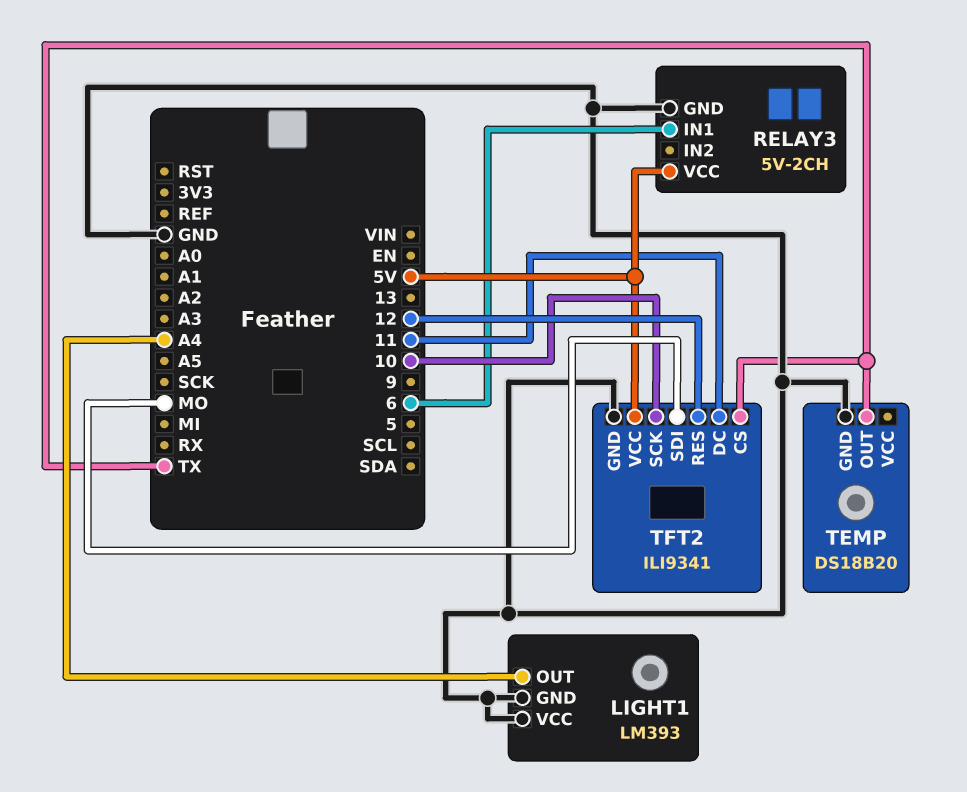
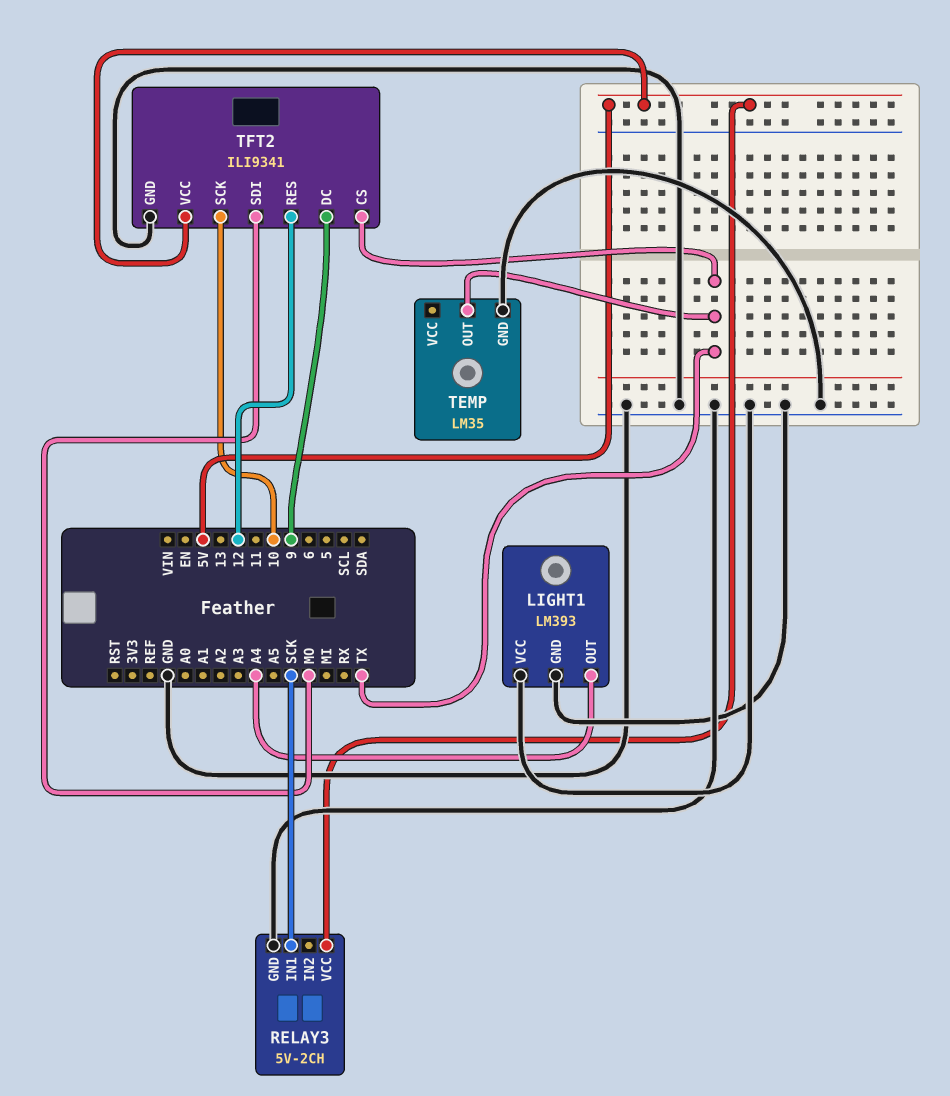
RELAY3 pin IN1: 6 -> SCK
TEMP: DS18B20 -> LM35
TFT2 pin DC: 11 -> 9

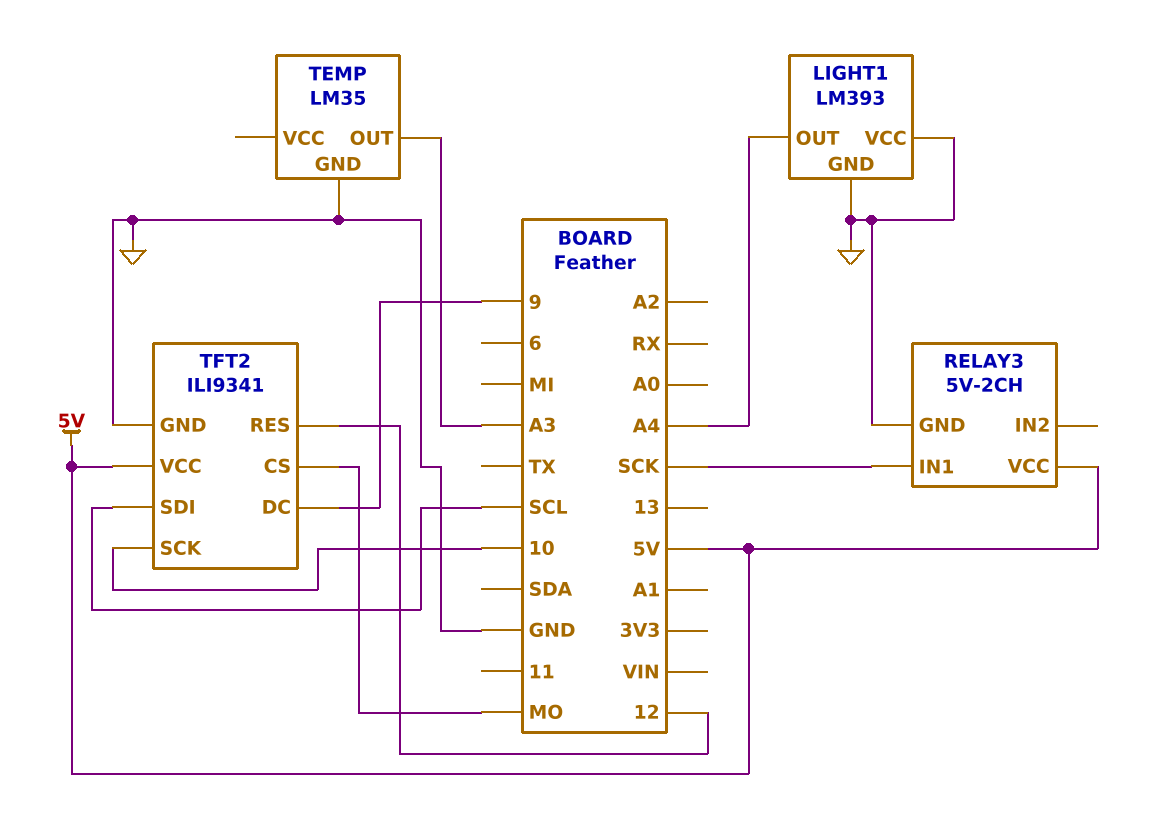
TEMP pin OUT: TX -> A3
TFT2 pin CS: TX -> MO
TFT2 pin SDI: MO -> SCL

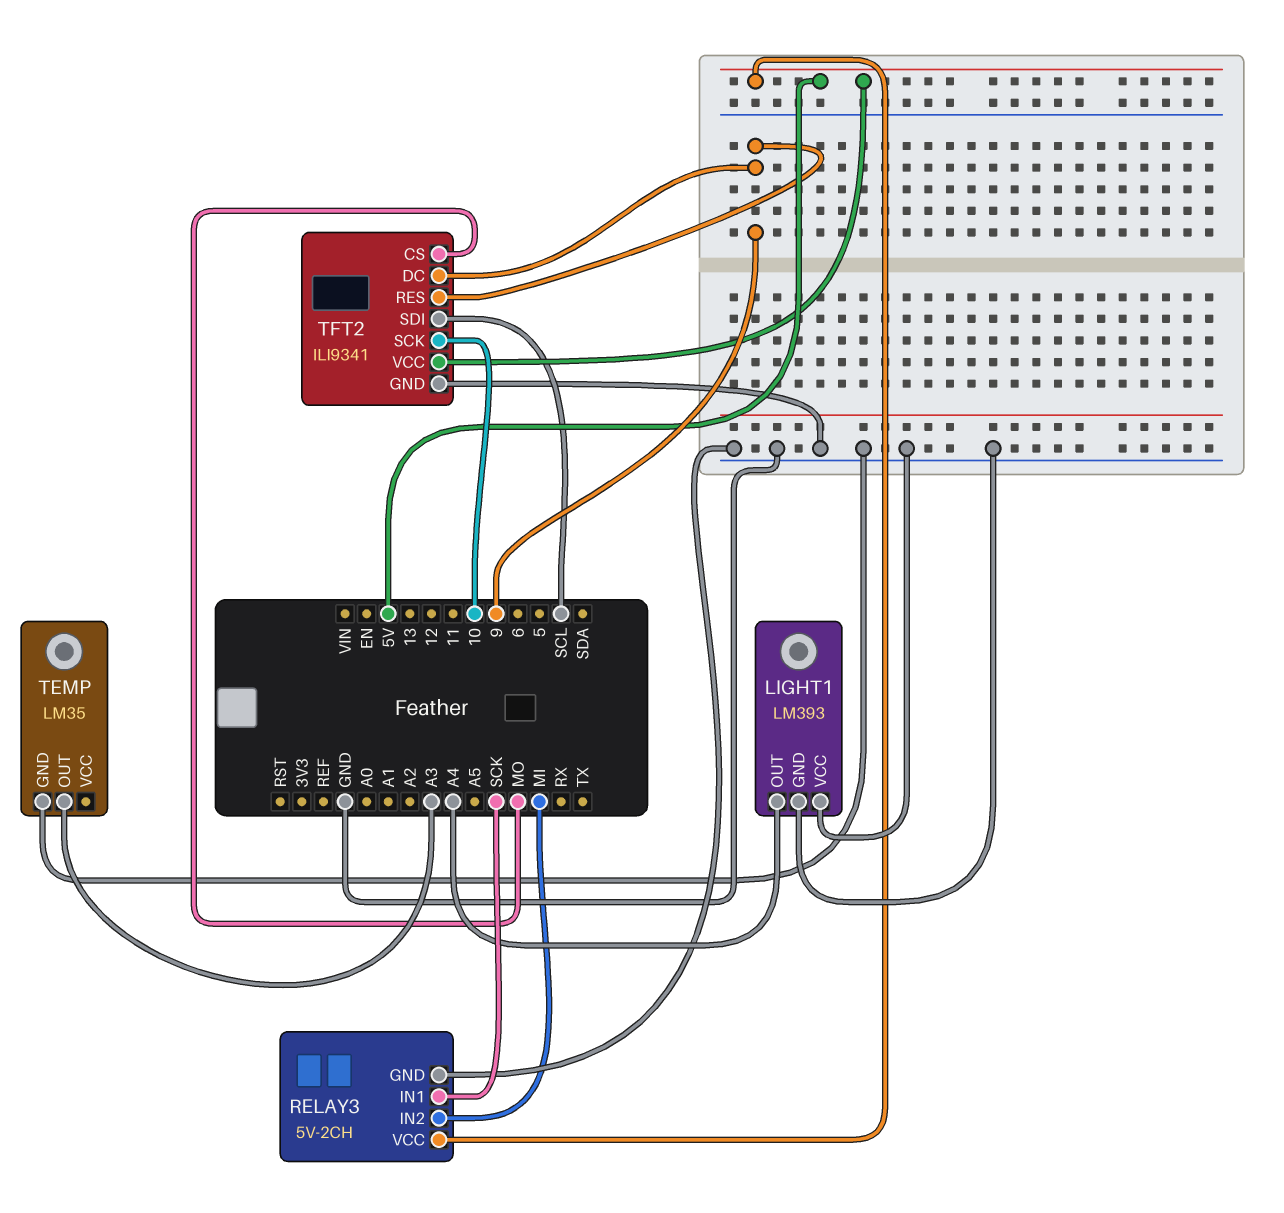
RELAY3 pin IN2: none -> MI
TFT2 pin RES: 12 -> 9

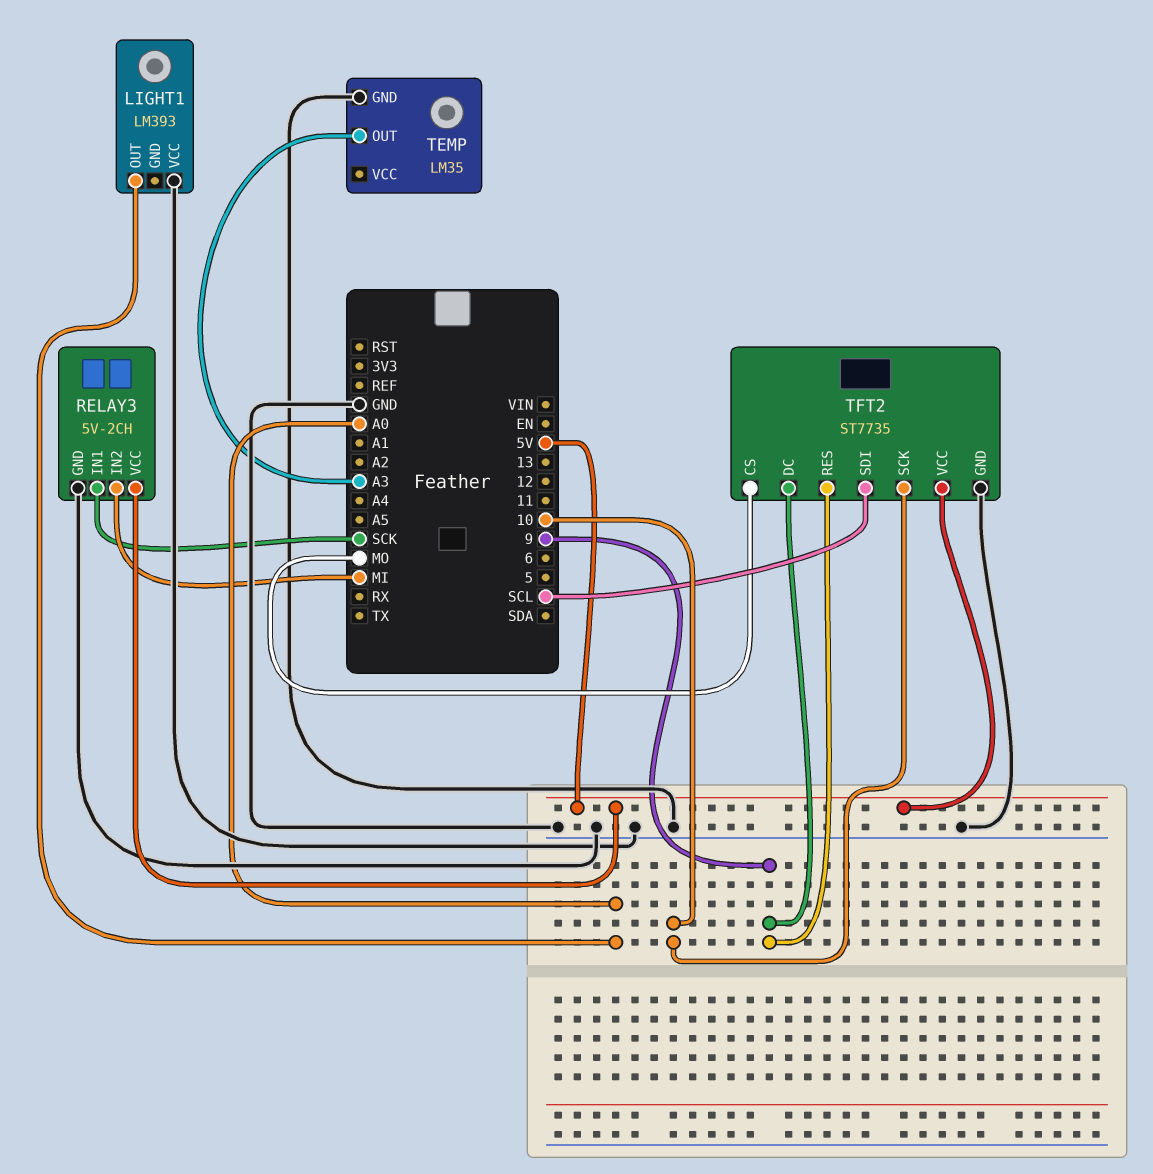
LIGHT1 pin GND: GND -> none
LIGHT1 pin OUT: A4 -> A0
TFT2: ILI9341 -> ST7735

